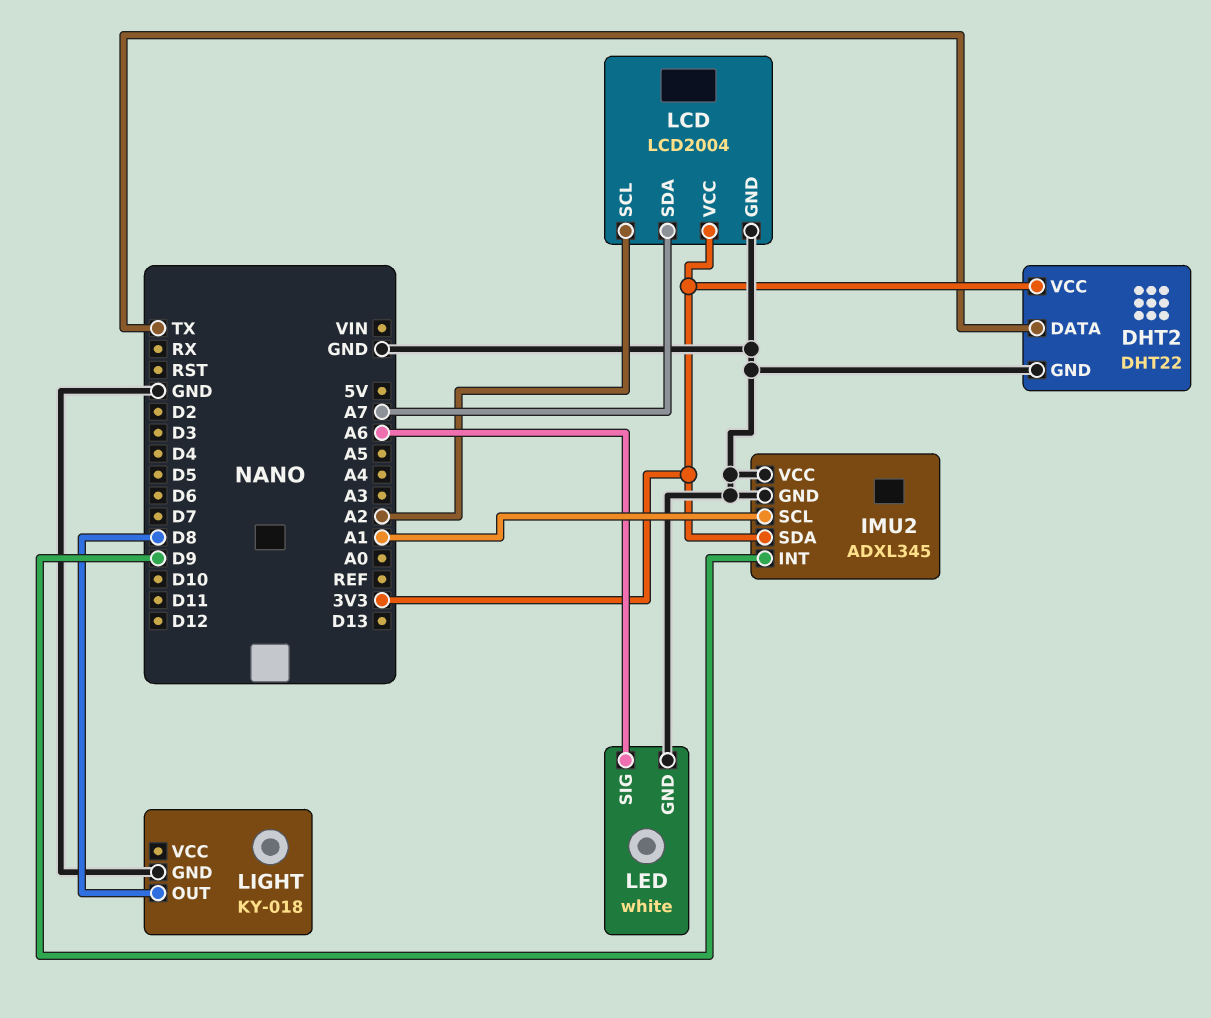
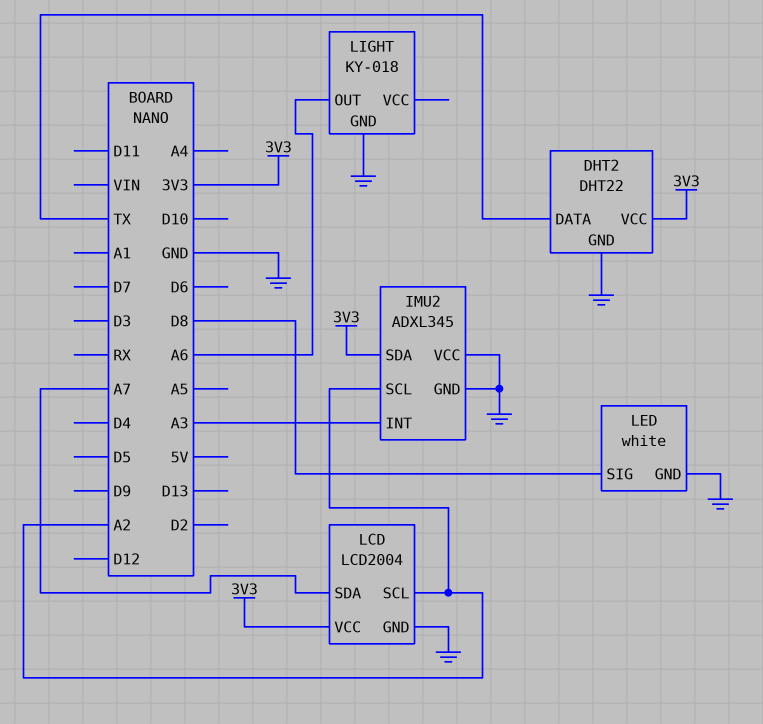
IMU2 pin INT: D9 -> A3
IMU2 pin SCL: A1 -> A2
LED pin SIG: A6 -> D8
LIGHT pin OUT: D8 -> A6

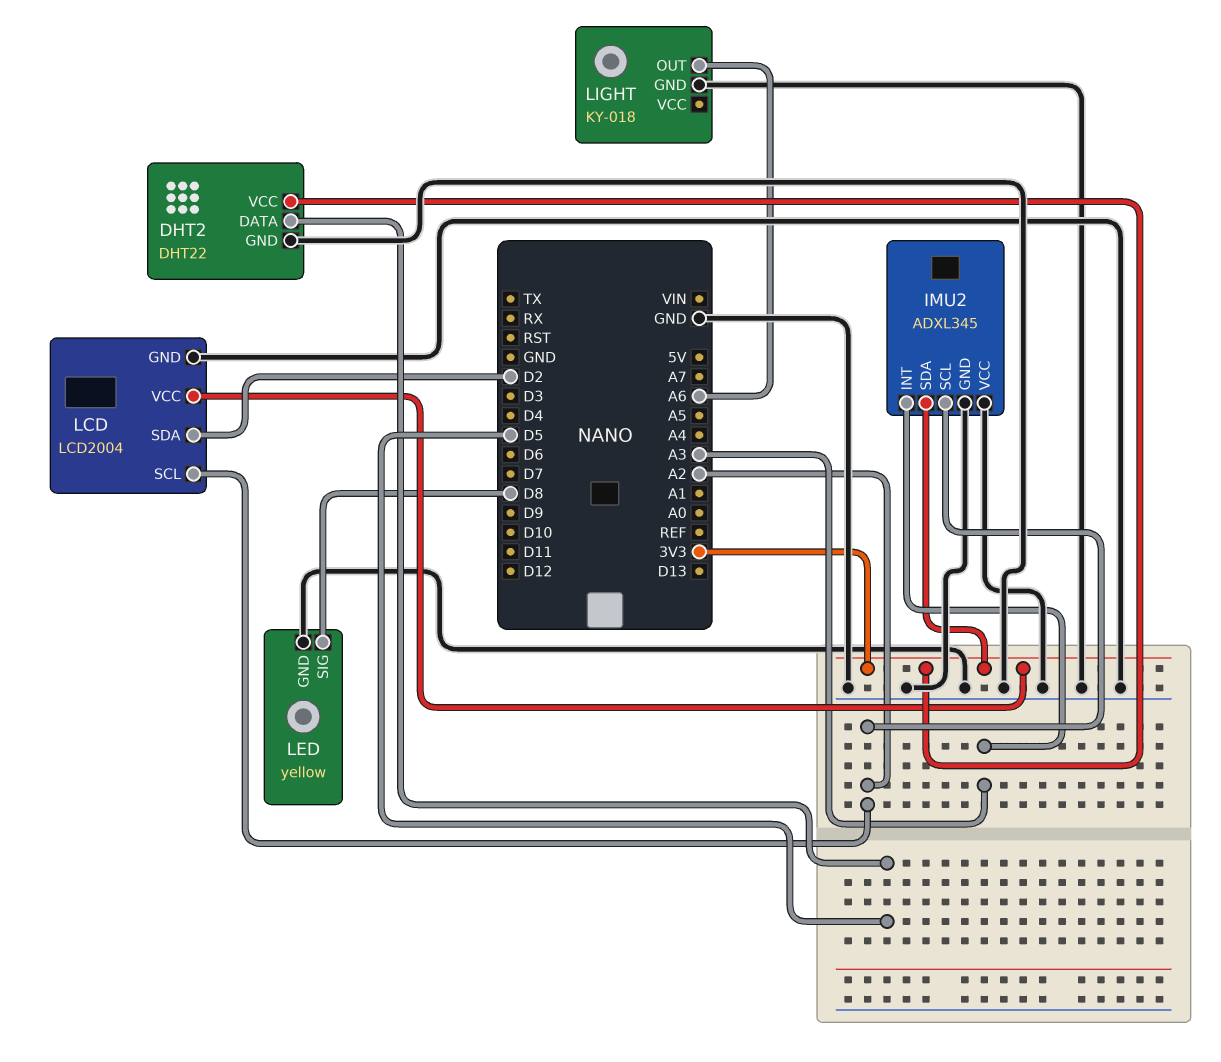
DHT2 pin DATA: TX -> D5
LCD pin SDA: A7 -> D2
LED: white -> yellow

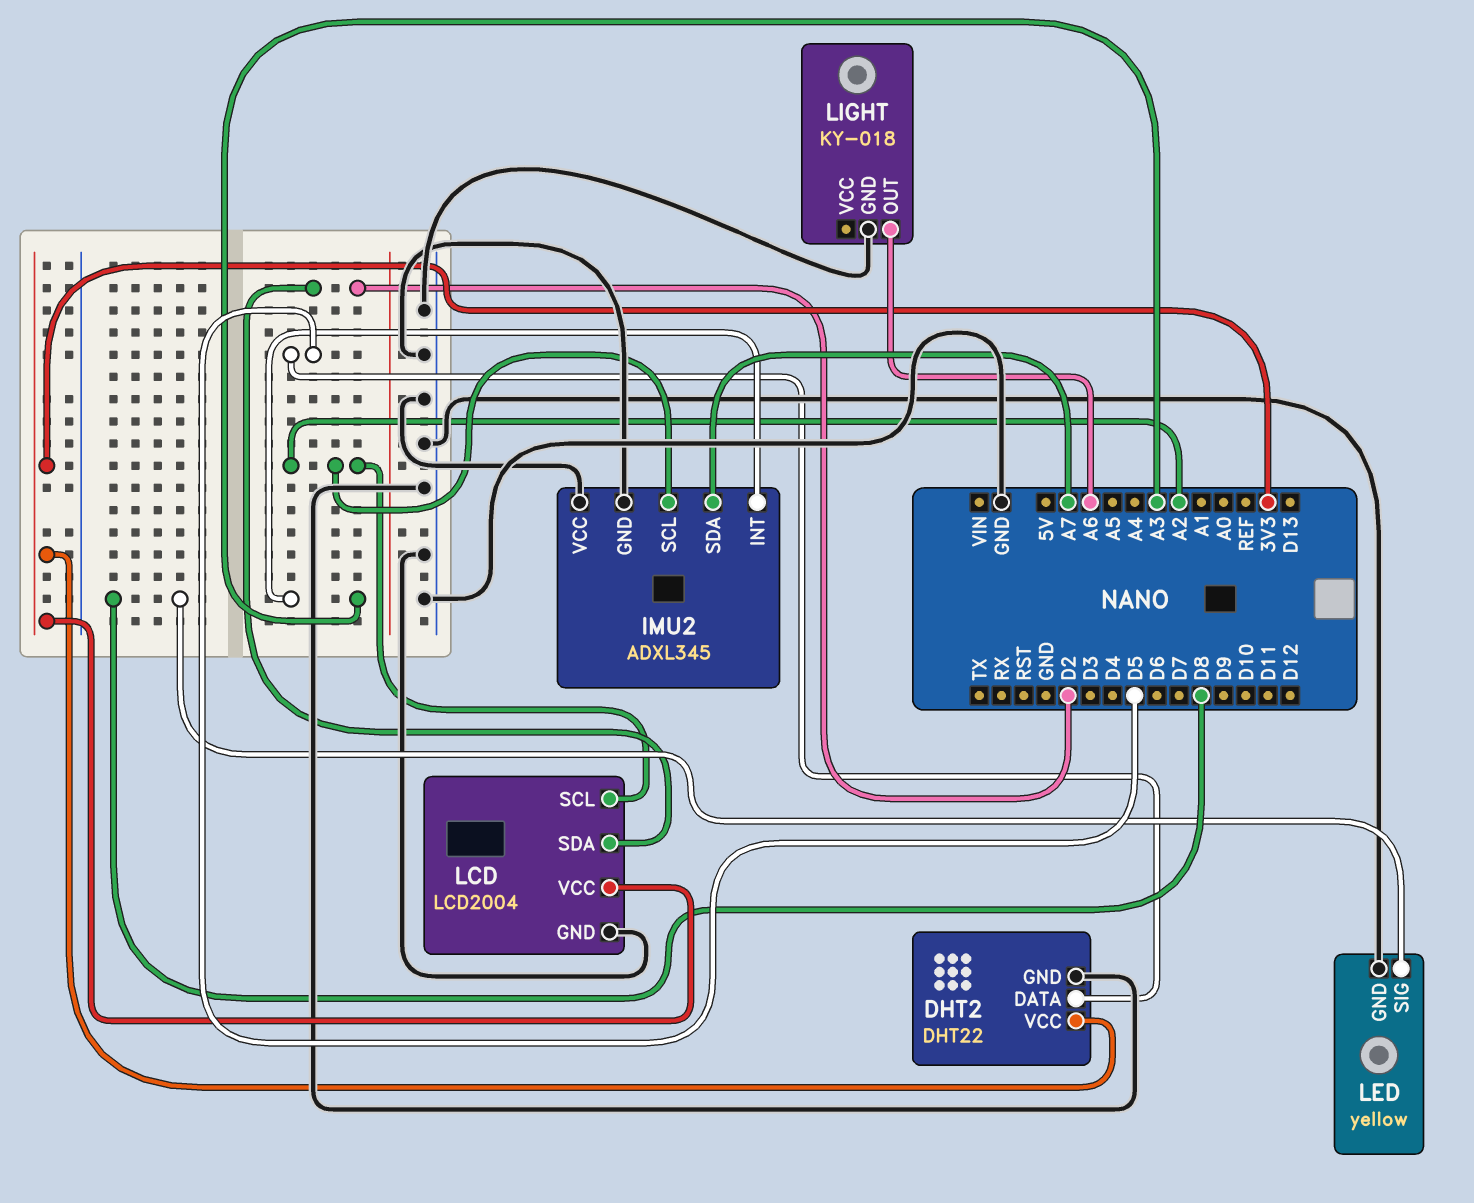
IMU2 pin SDA: 3V3 -> A7

